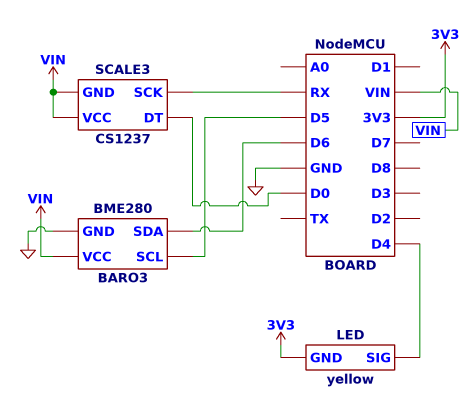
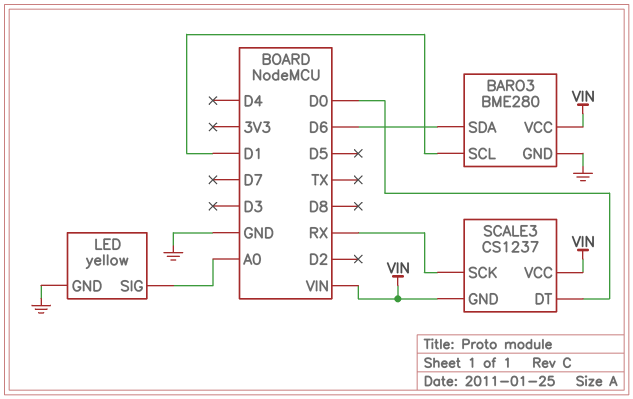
BARO3 pin SCL: D5 -> D1
LED pin GND: 3V3 -> GND
LED pin SIG: D4 -> A0

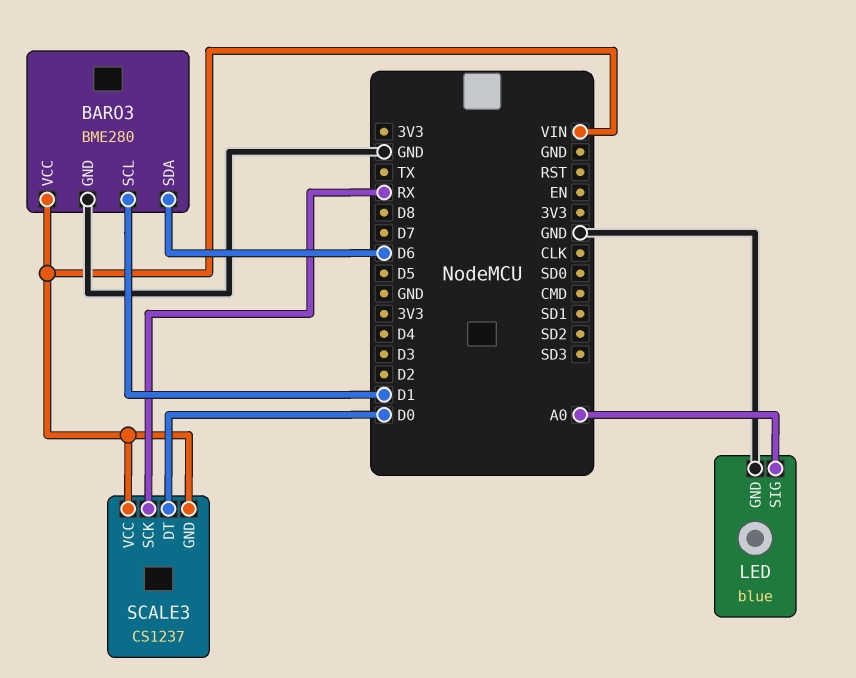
LED: yellow -> blue

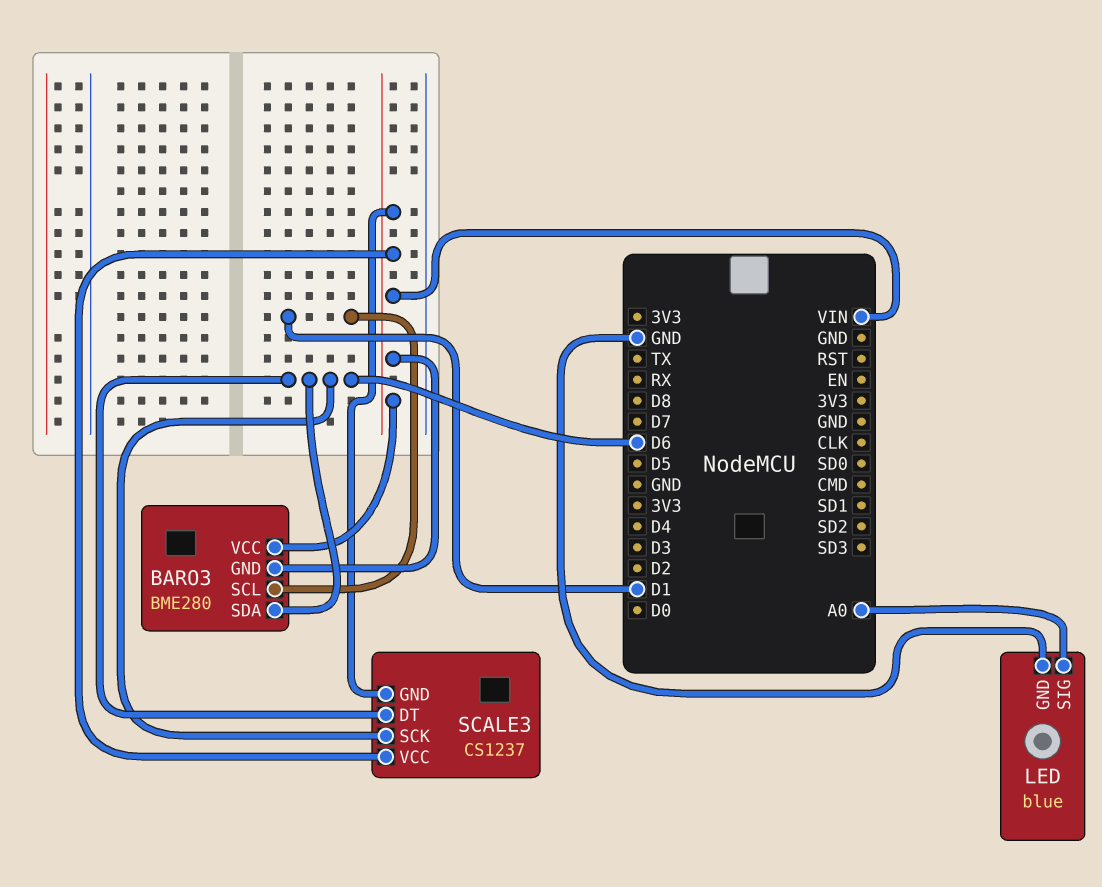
BARO3 pin GND: GND -> VIN
SCALE3 pin DT: D0 -> D6
SCALE3 pin SCK: RX -> D6

